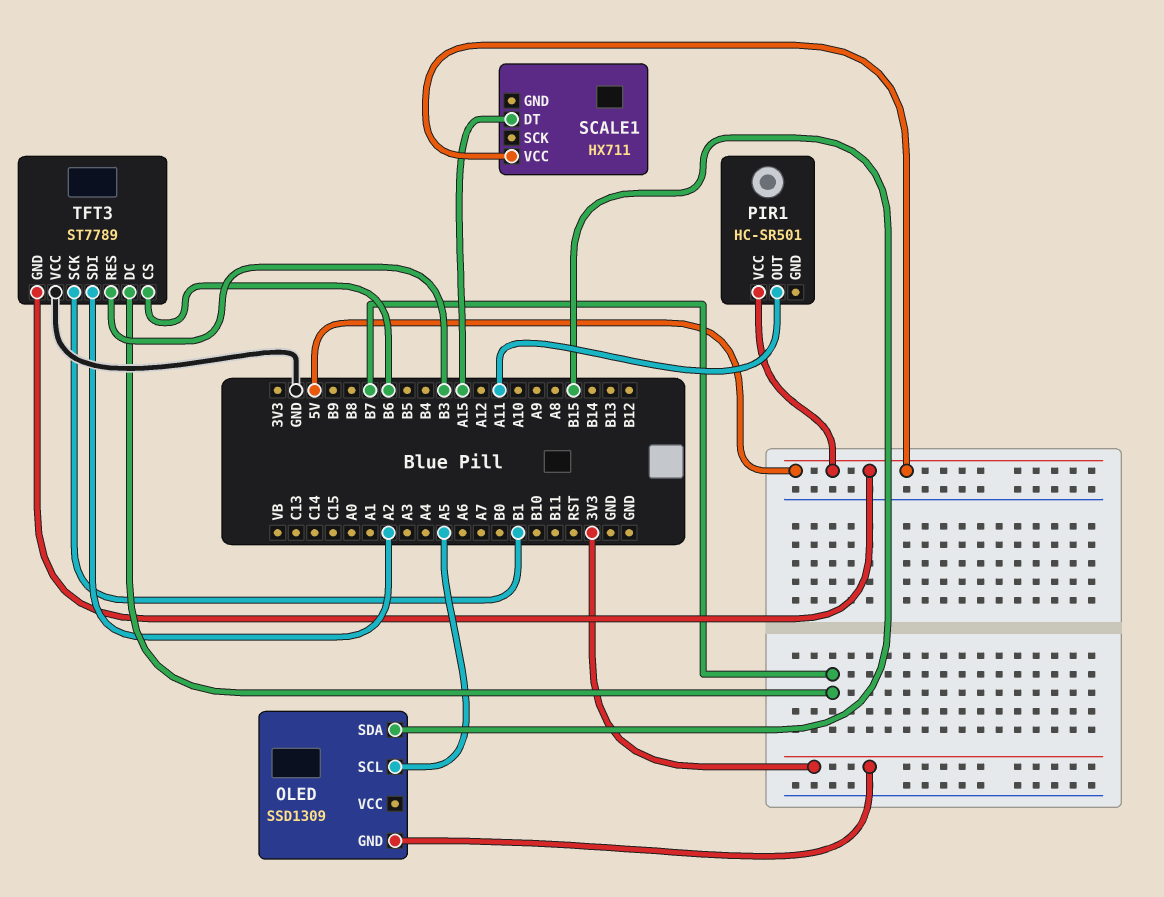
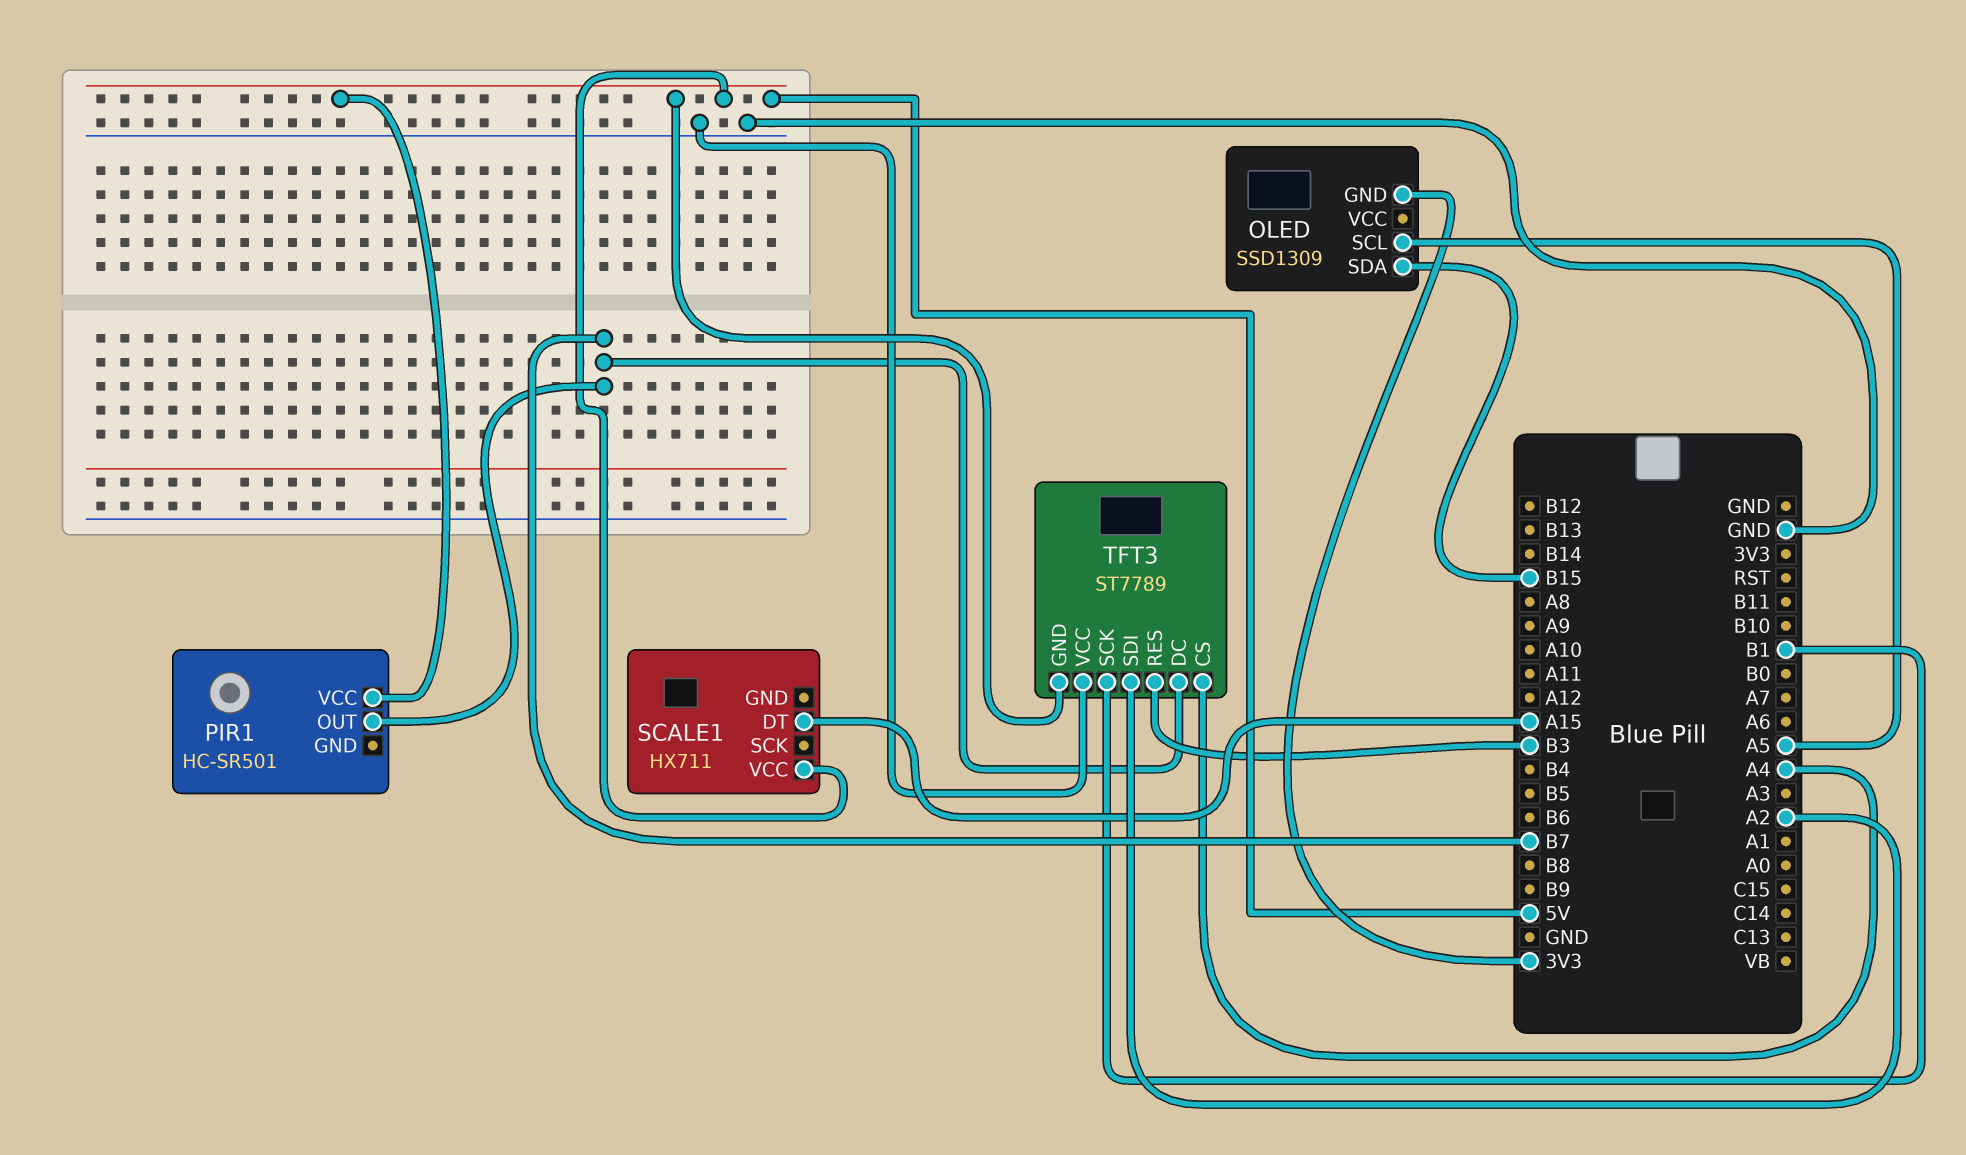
PIR1 pin OUT: A11 -> B7
TFT3 pin CS: B6 -> A4

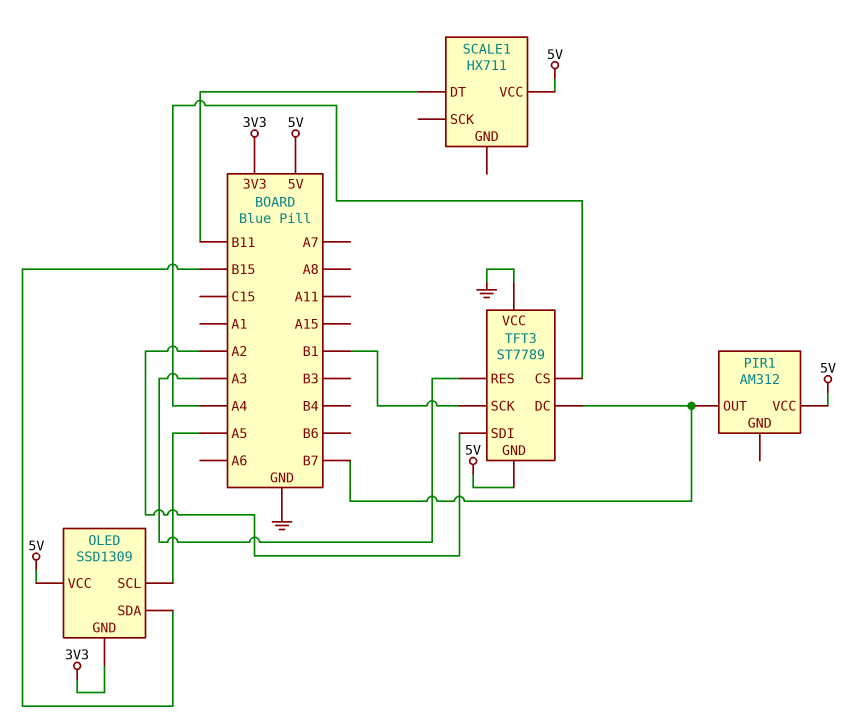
OLED pin VCC: none -> 5V
PIR1: HC-SR501 -> AM312
SCALE1 pin DT: A15 -> B11
TFT3 pin RES: B3 -> A3

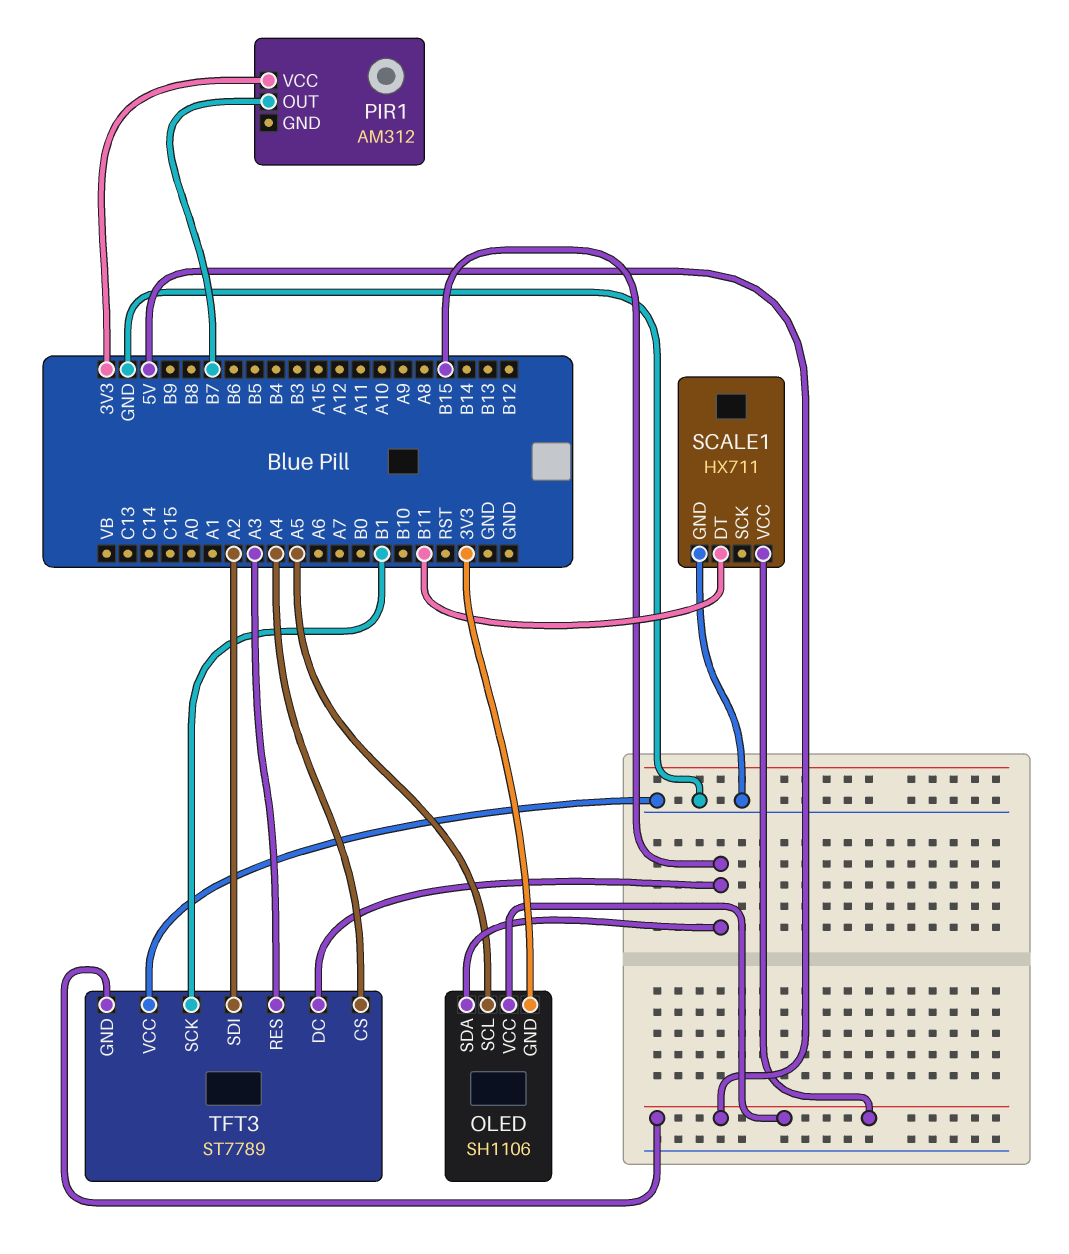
OLED: SSD1309 -> SH1106
PIR1 pin VCC: 5V -> 3V3
SCALE1 pin GND: none -> GND
TFT3 pin DC: B7 -> B15

